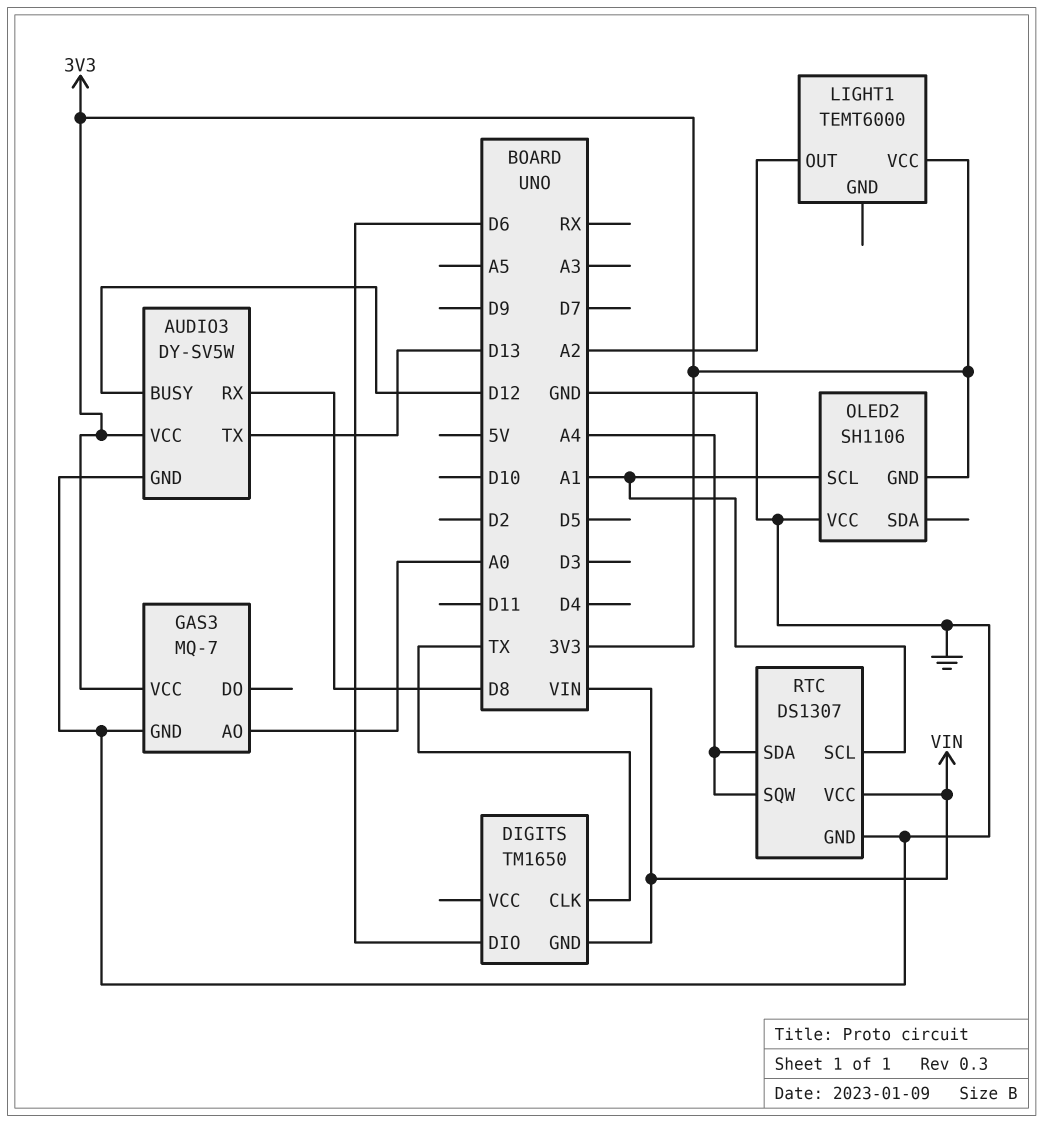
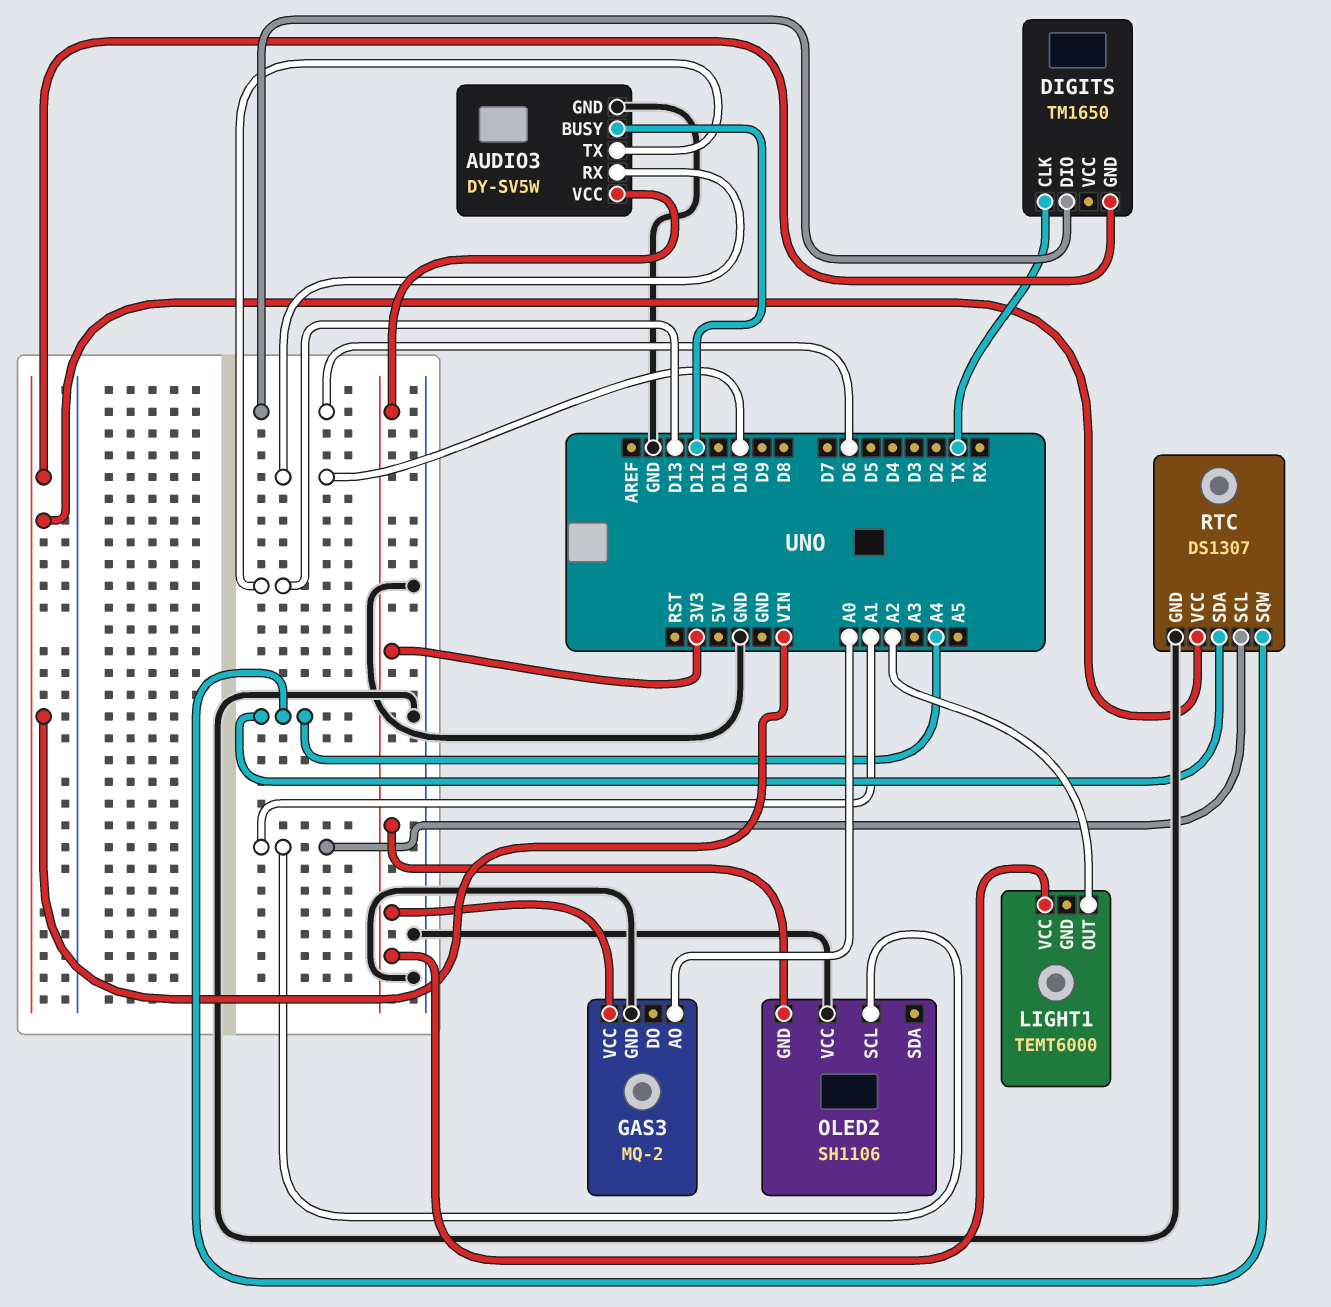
AUDIO3 pin RX: D8 -> D10
GAS3: MQ-7 -> MQ-2

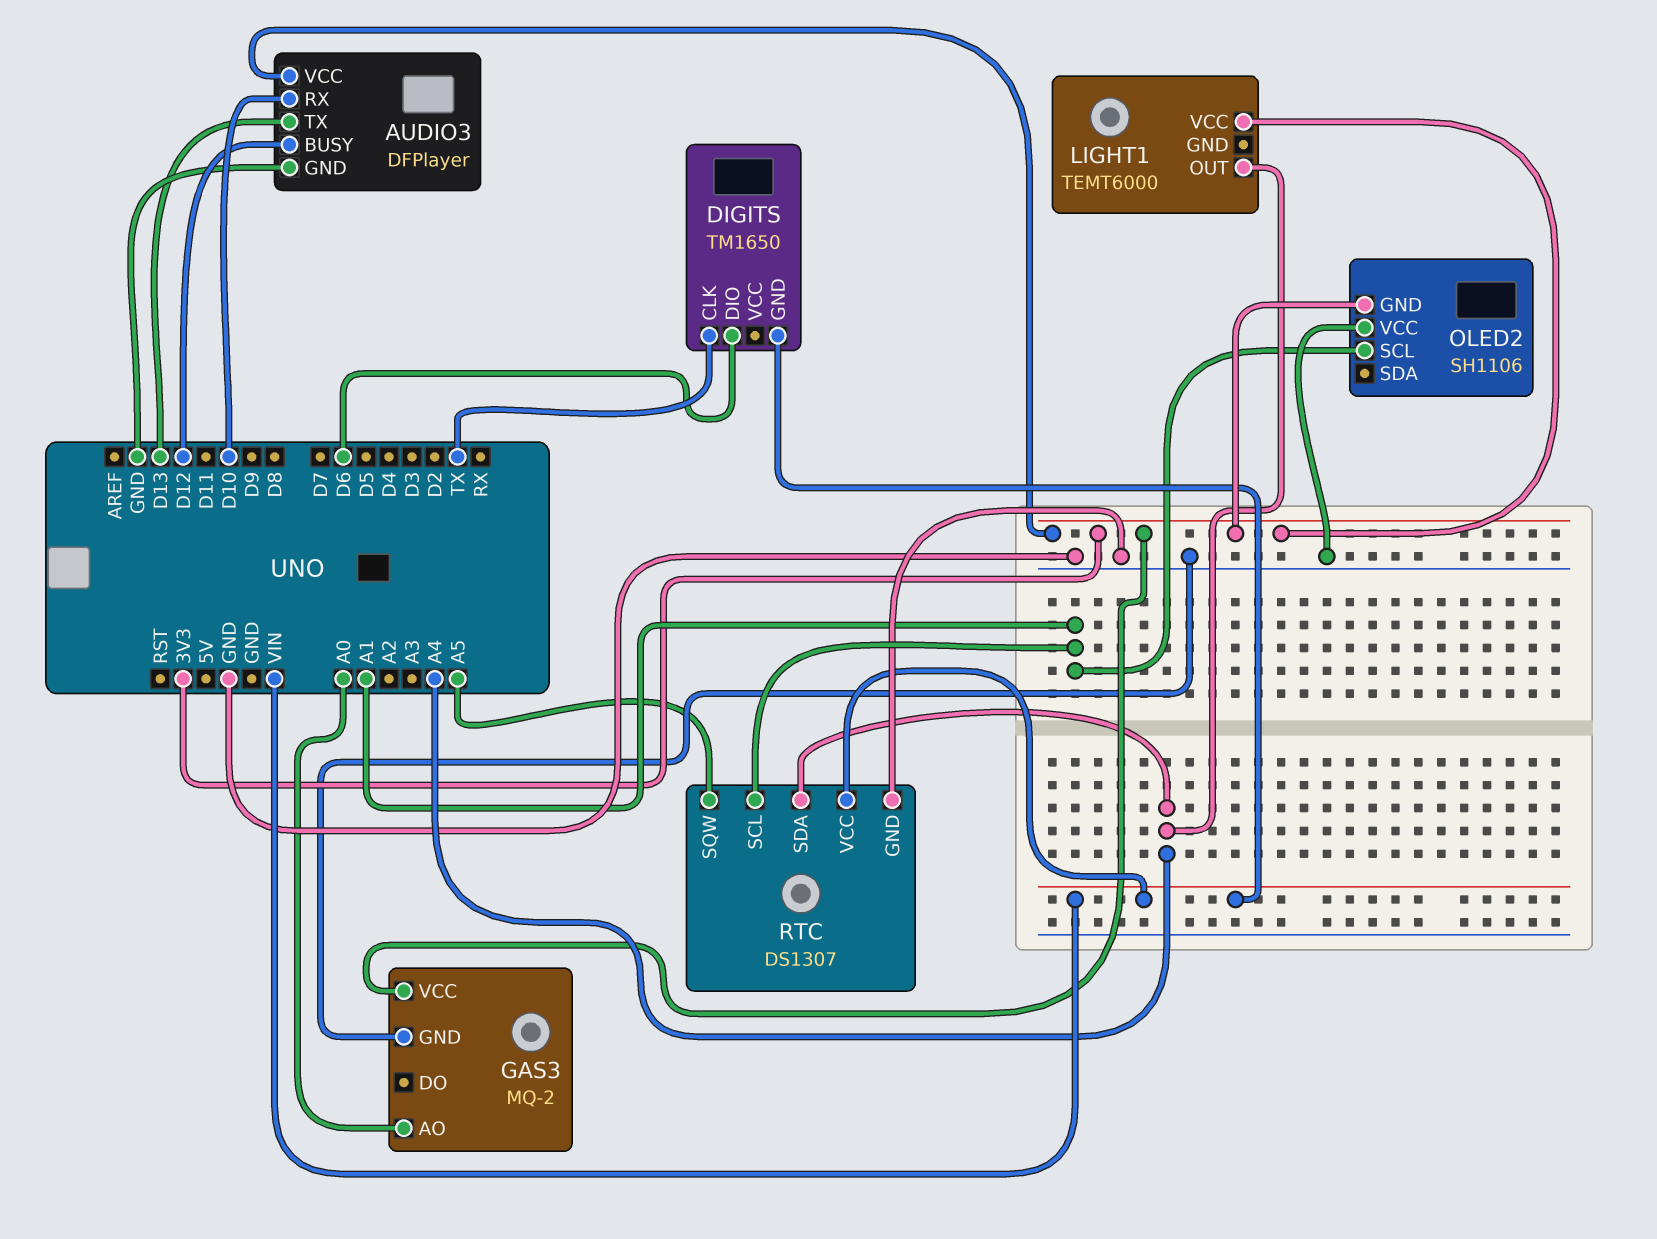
AUDIO3: DY-SV5W -> DFPlayer
LIGHT1 pin OUT: A2 -> A4
RTC pin SQW: A4 -> A5

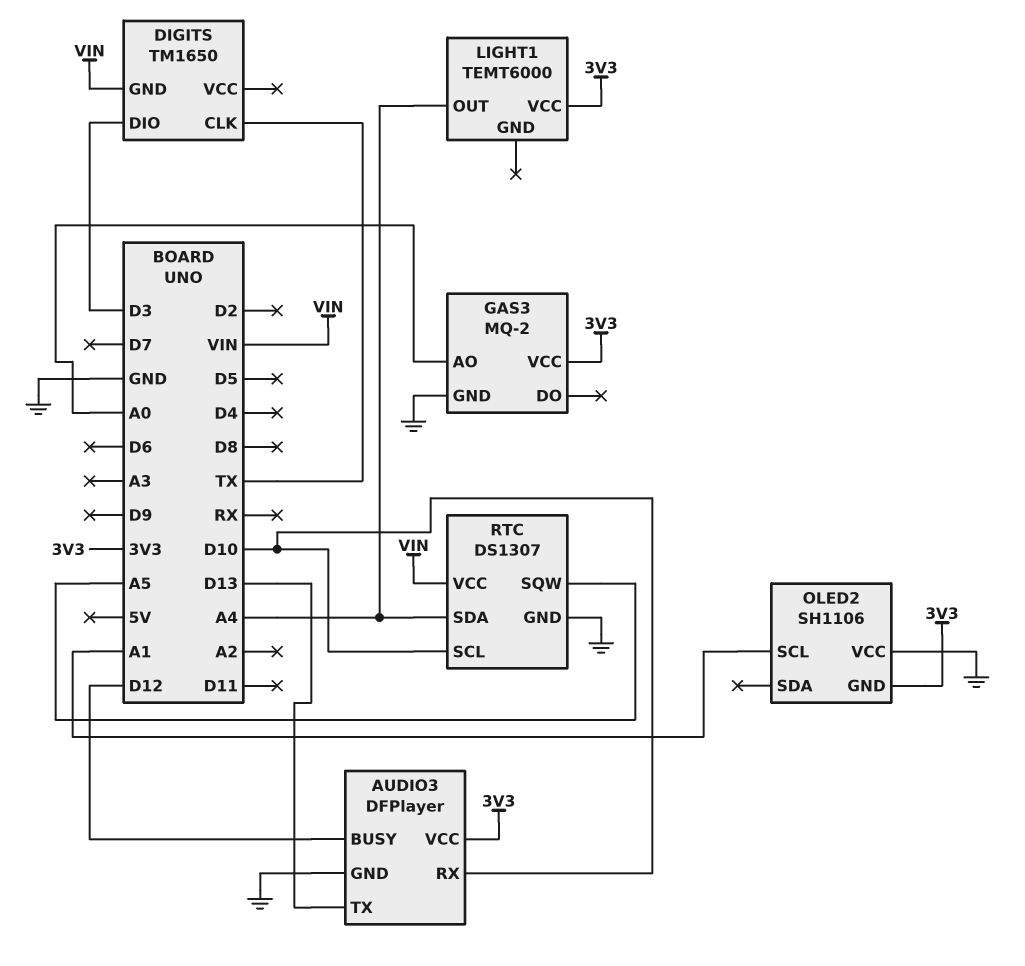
DIGITS pin DIO: D6 -> D3
RTC pin SCL: A1 -> D10

